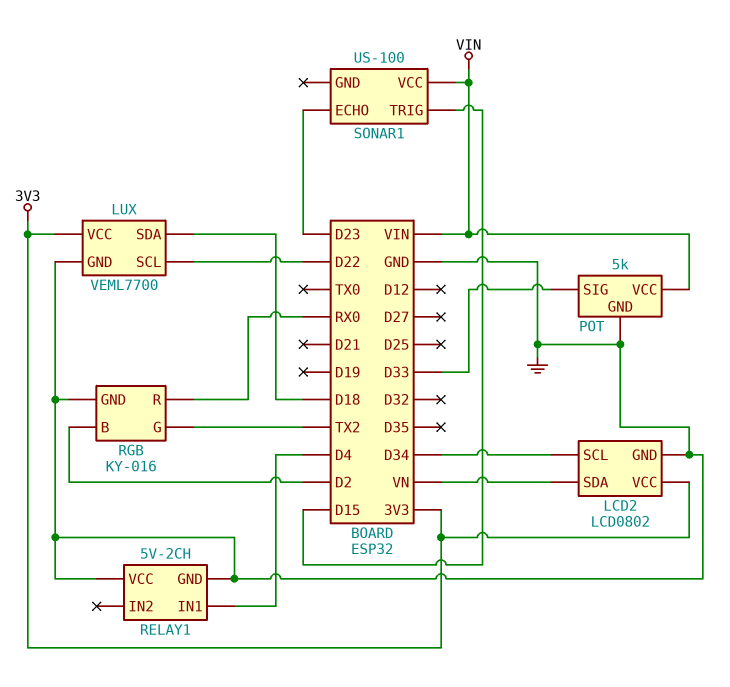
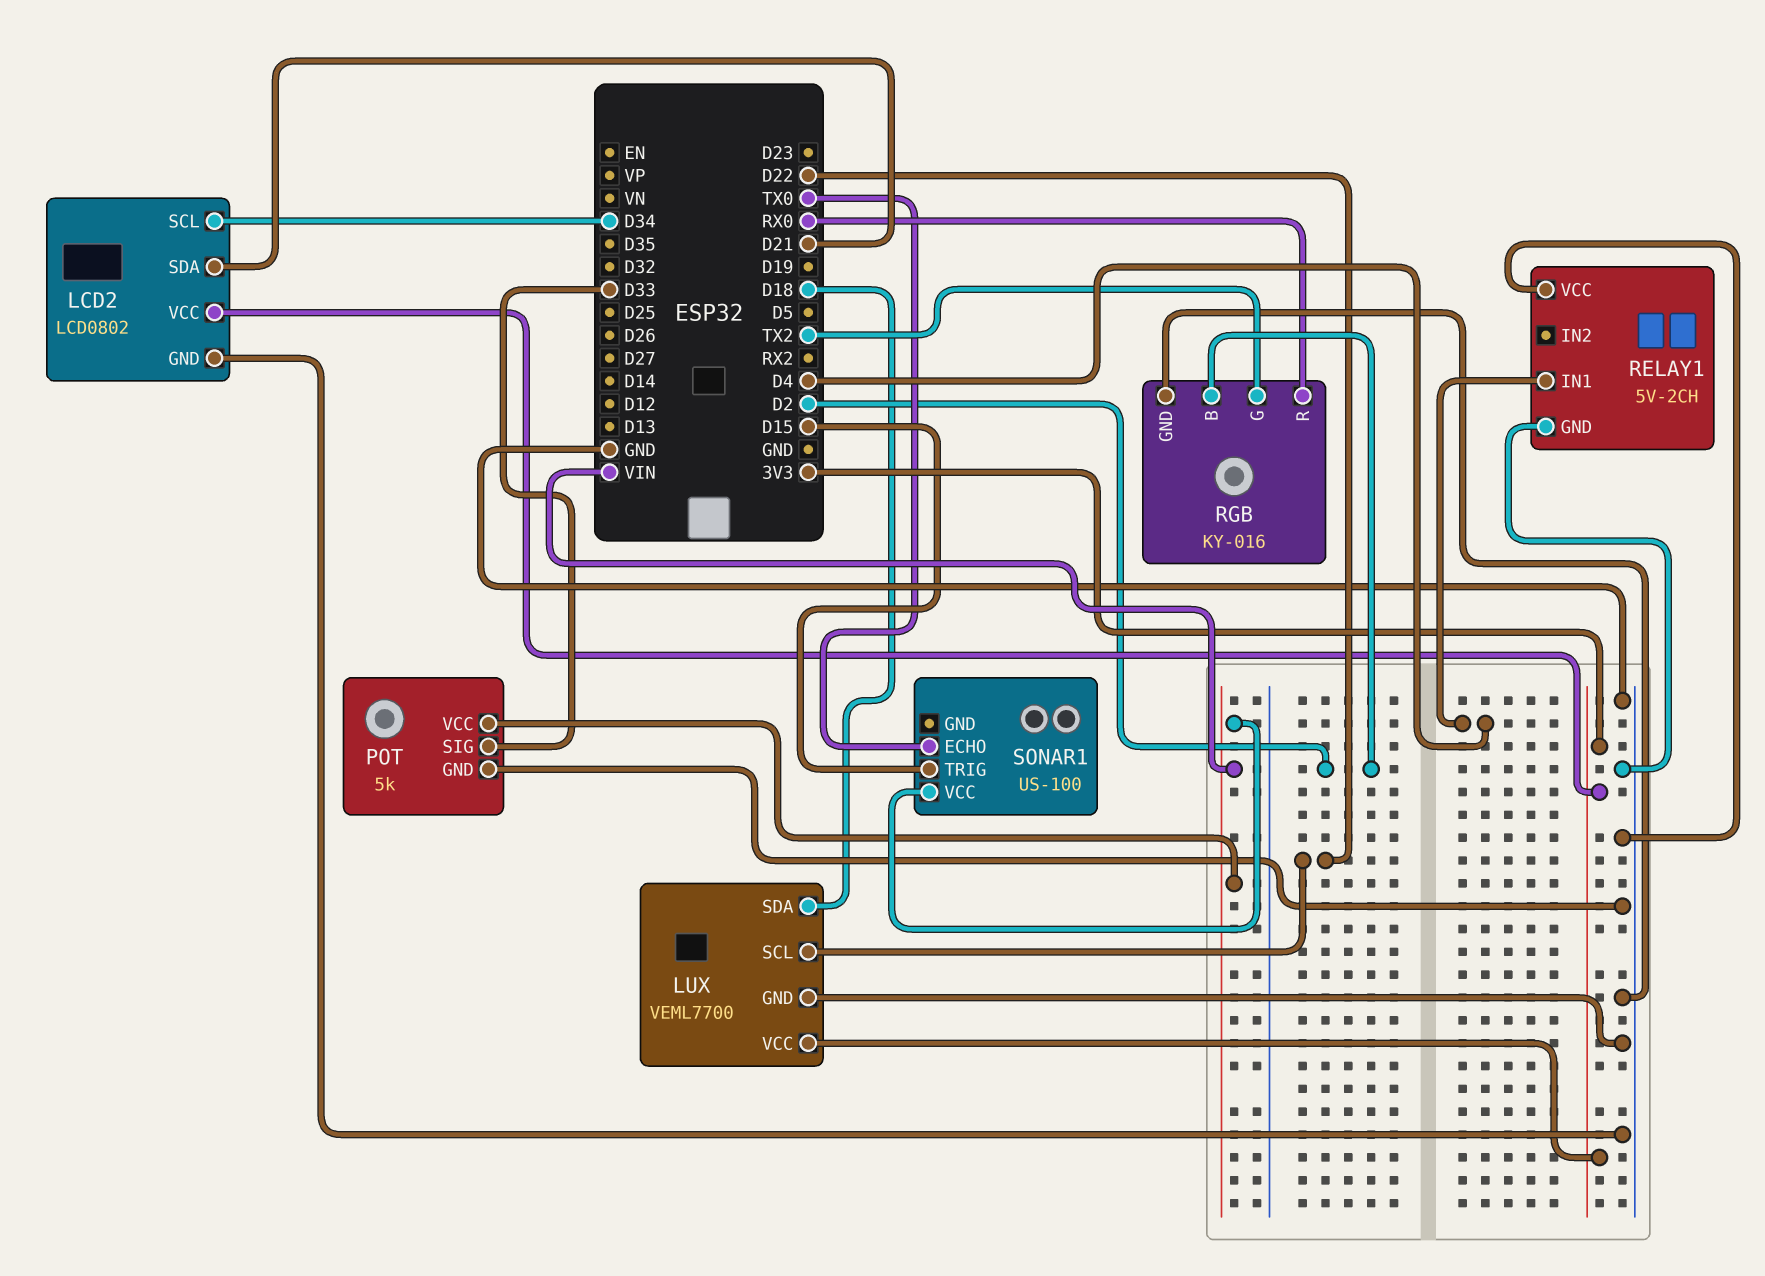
LCD2 pin SDA: VN -> D21
SONAR1 pin ECHO: D23 -> TX0

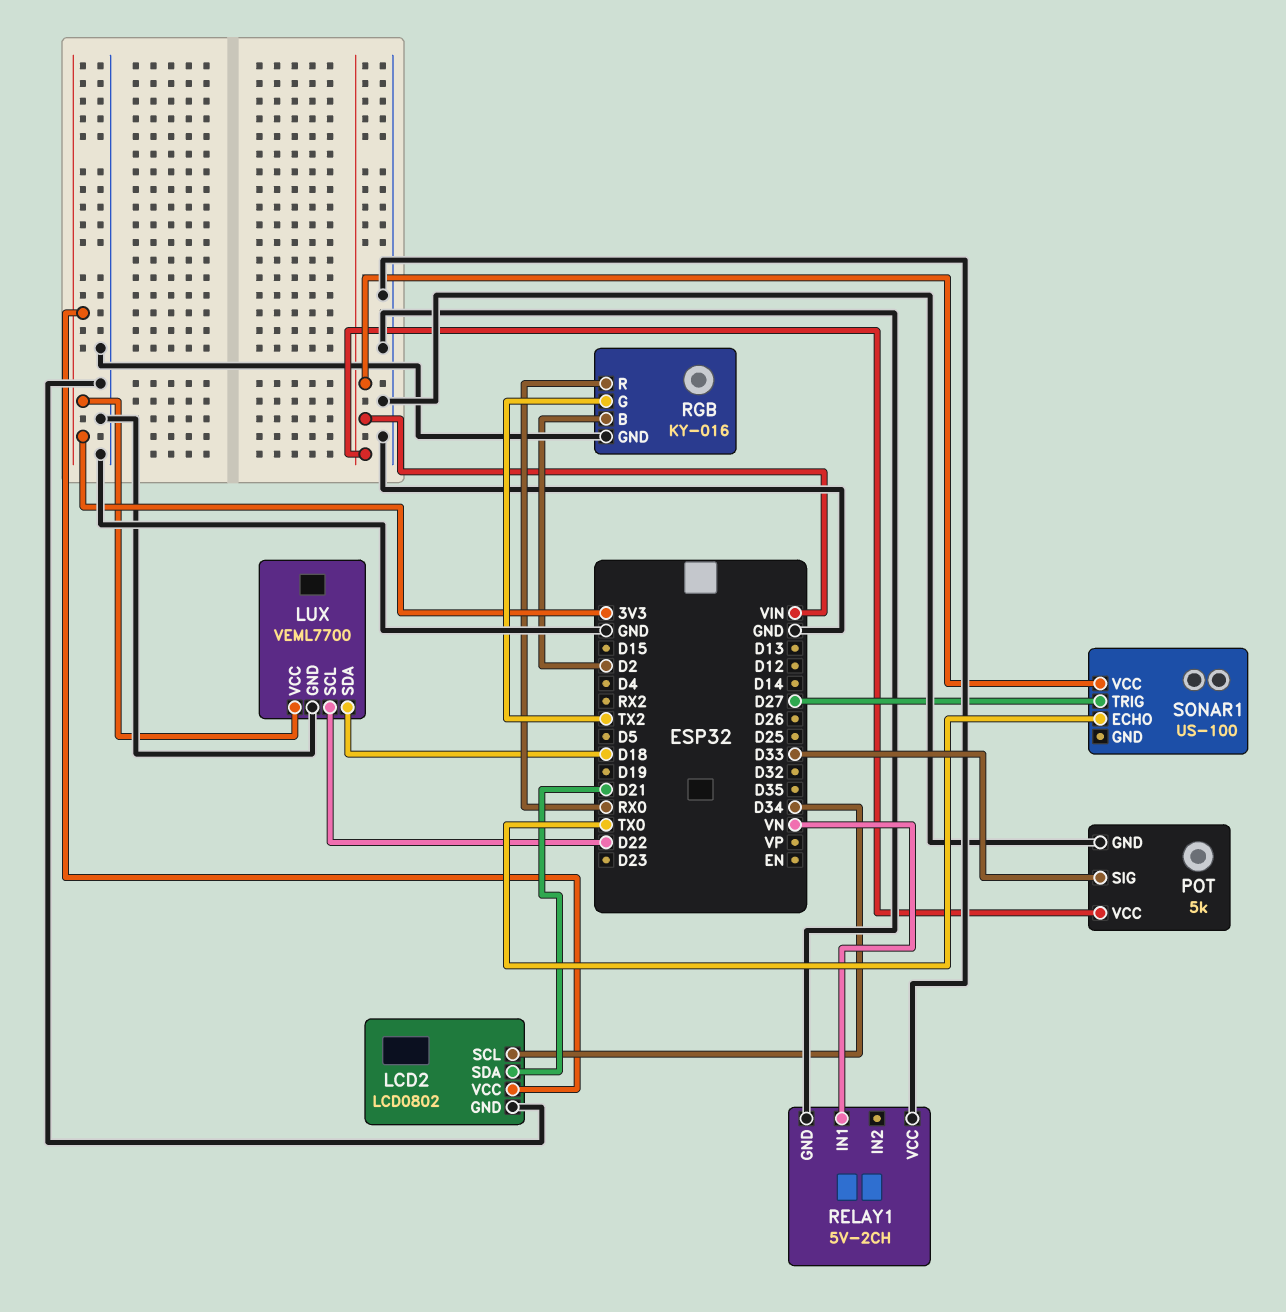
RELAY1 pin IN1: D4 -> VN
SONAR1 pin TRIG: D15 -> D27

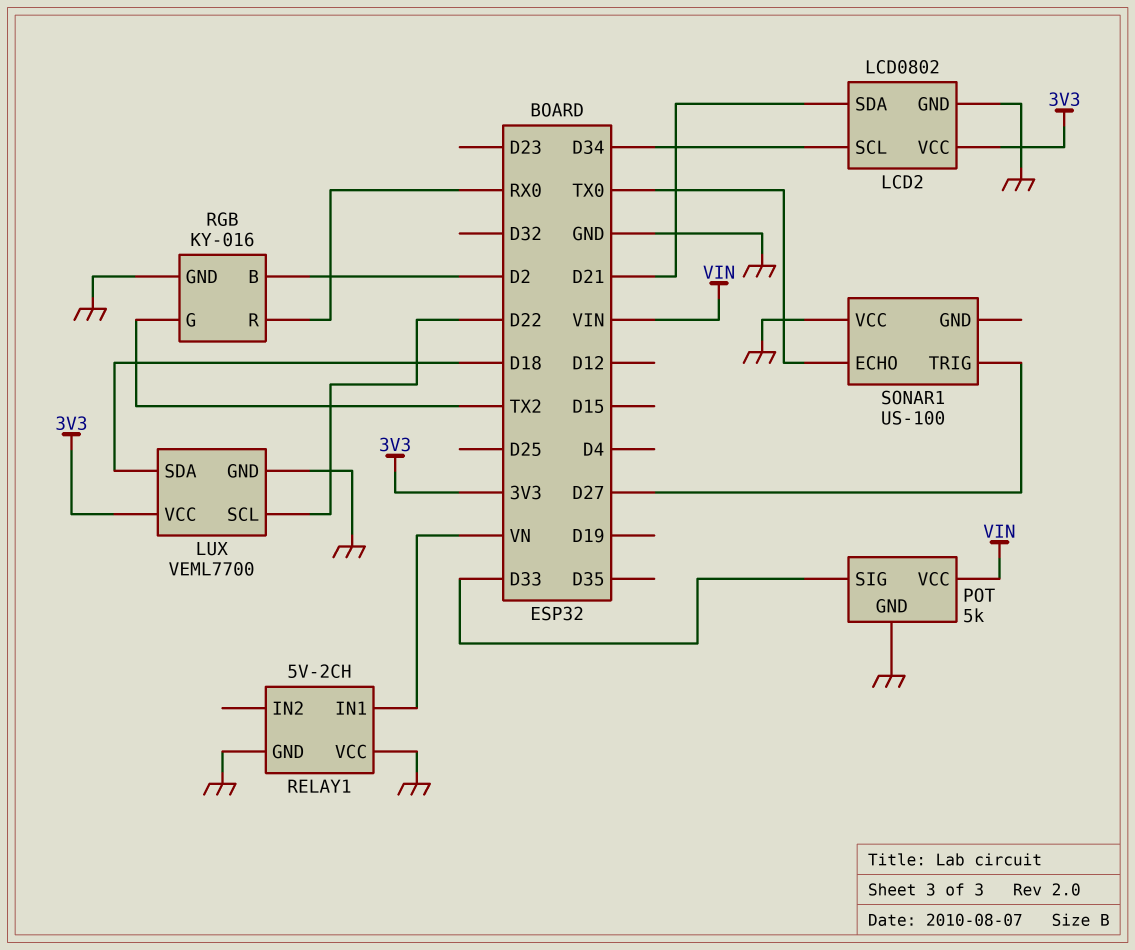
SONAR1 pin VCC: VIN -> GND

